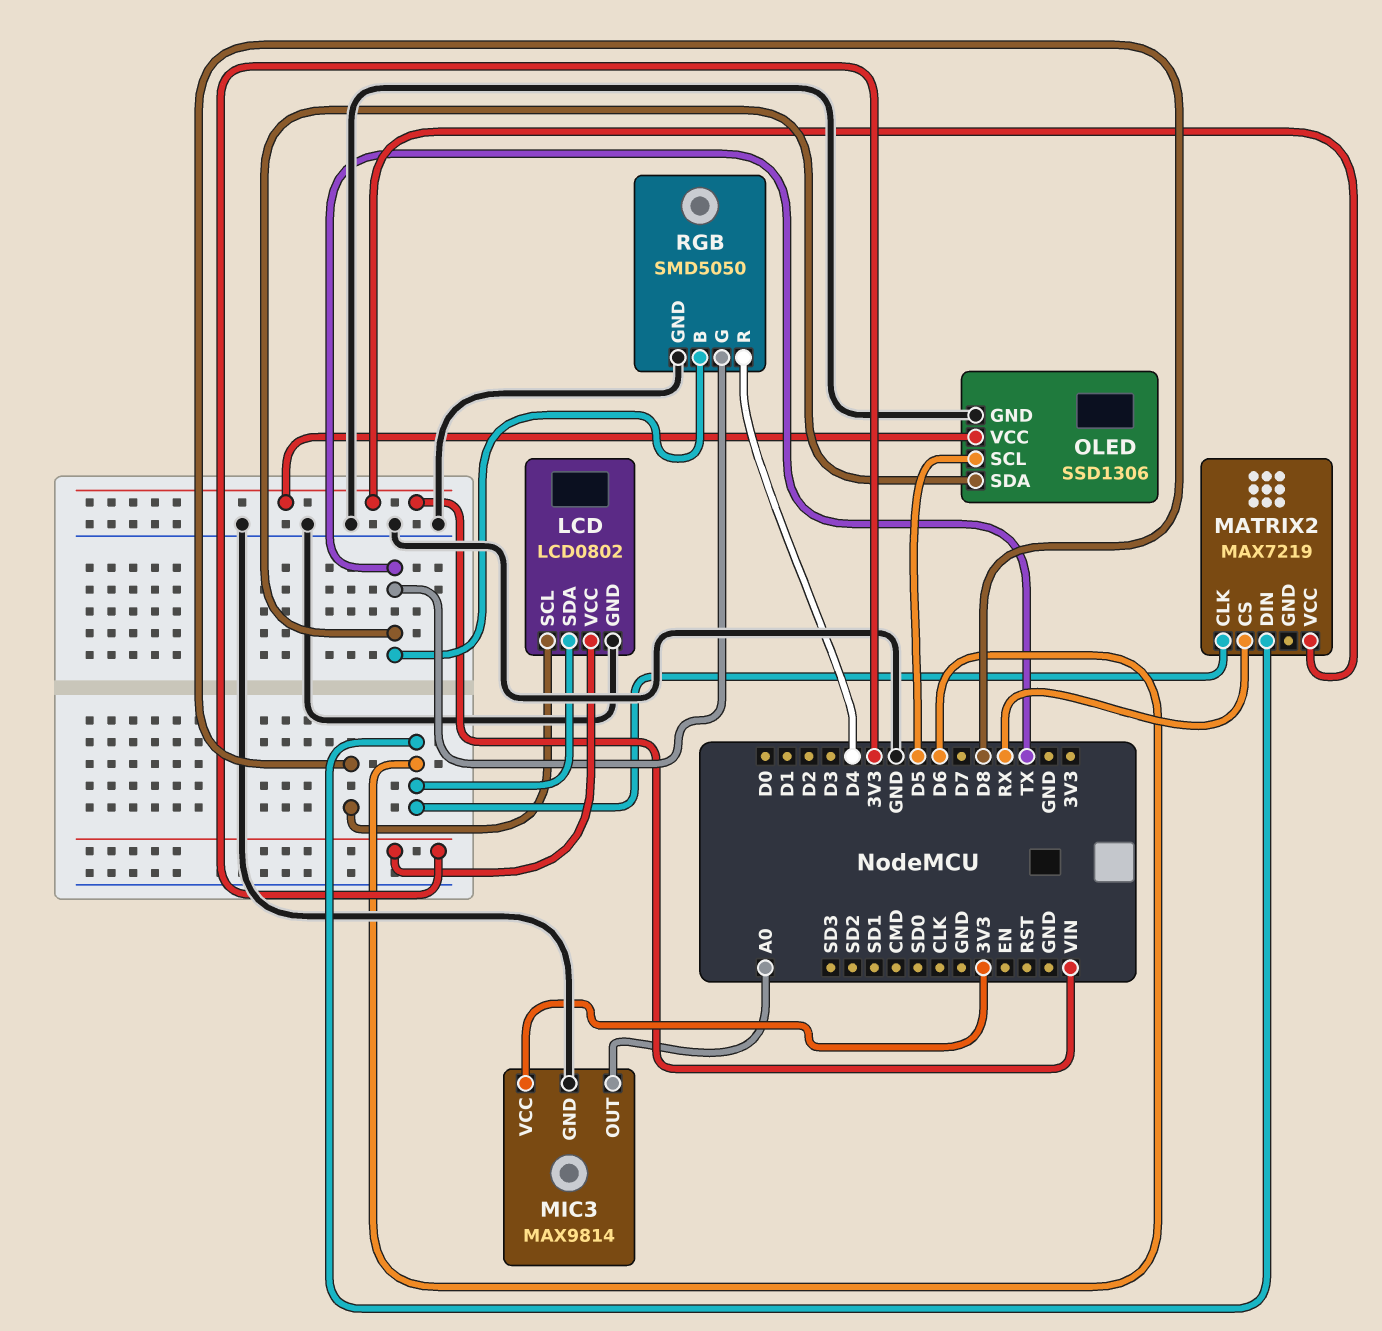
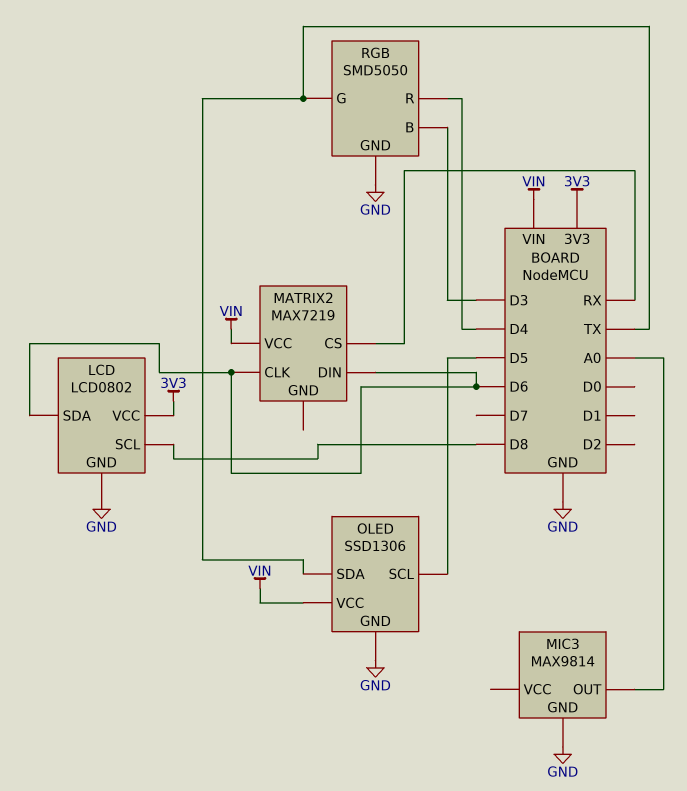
MIC3 pin VCC: 3V3 -> none
RGB pin B: TX -> D3

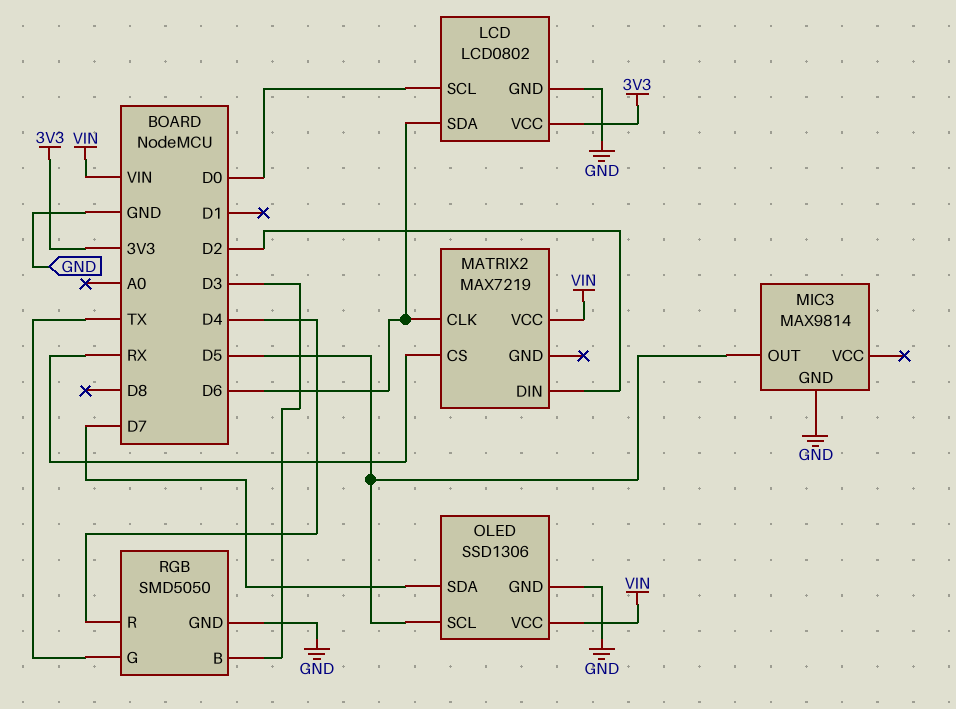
LCD pin SCL: D8 -> D0
MATRIX2 pin DIN: D6 -> D2
MIC3 pin OUT: A0 -> D5
OLED pin SDA: TX -> D7

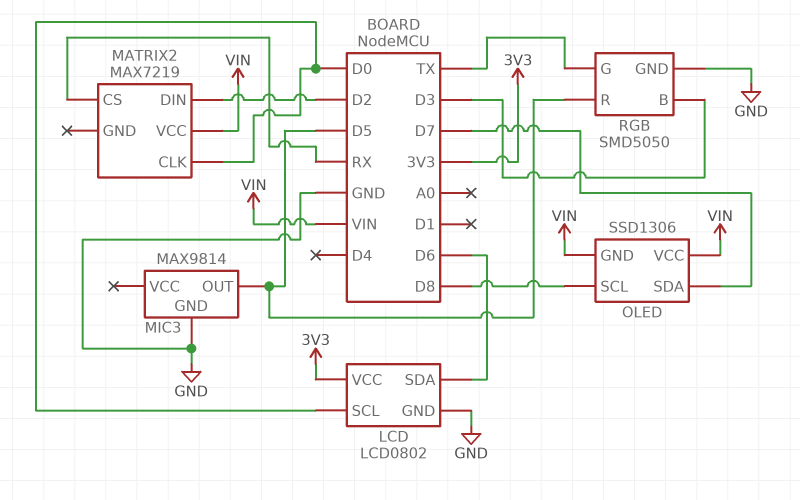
MATRIX2 pin CLK: D6 -> D0
OLED pin GND: GND -> VIN
OLED pin SCL: D5 -> D8
RGB pin R: D4 -> D5

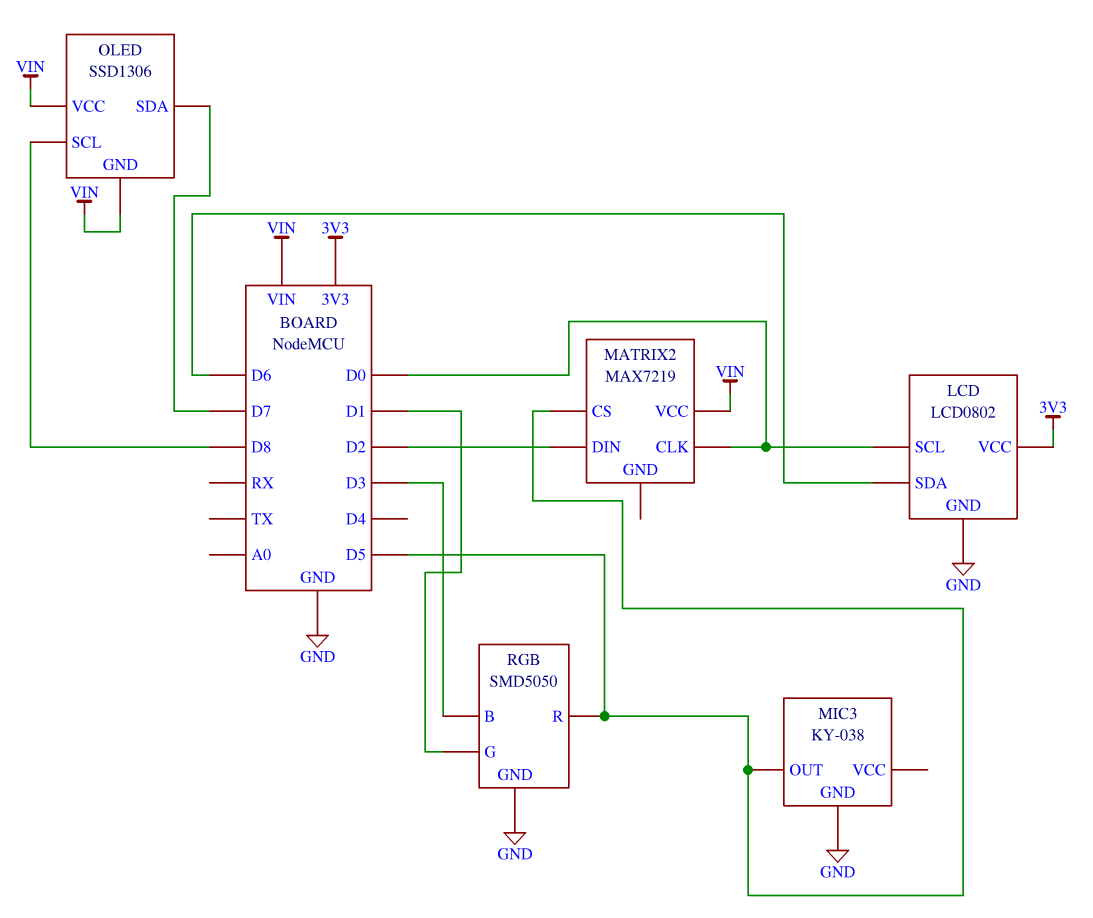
MATRIX2 pin CS: RX -> D5
MIC3: MAX9814 -> KY-038
RGB pin G: TX -> D1

